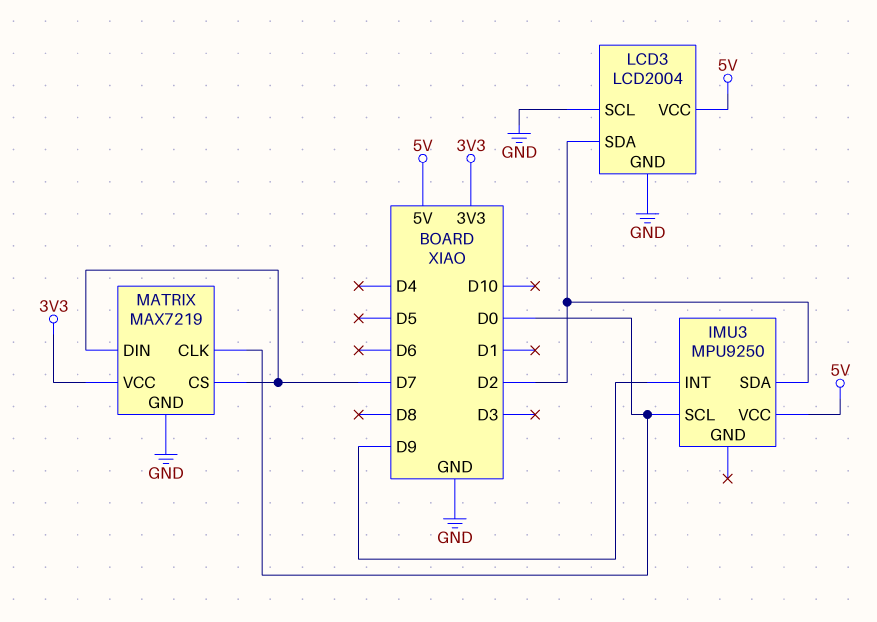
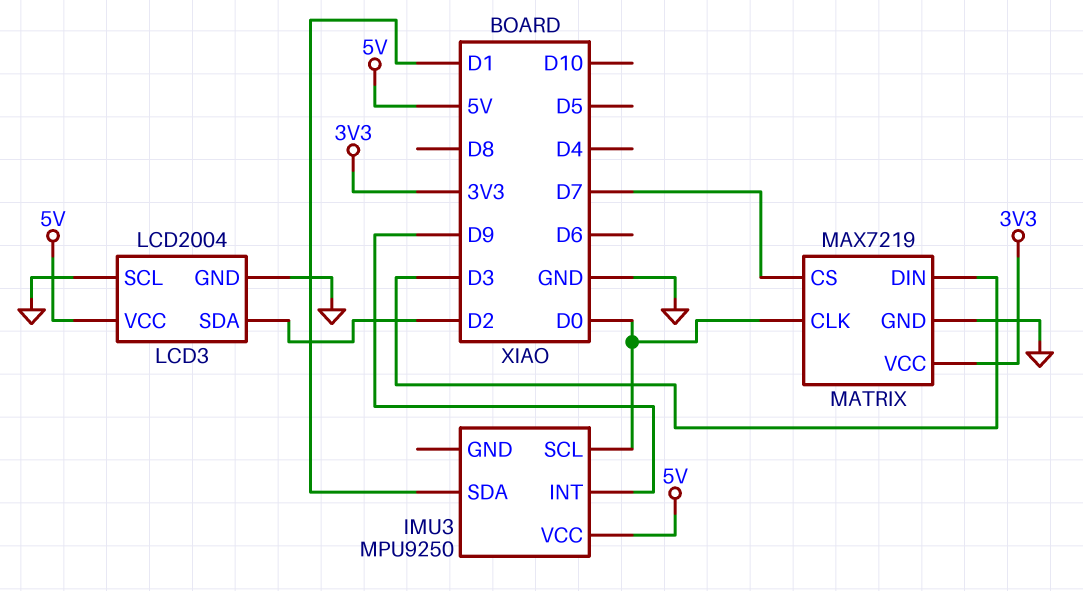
IMU3 pin SDA: D2 -> D1
MATRIX pin DIN: D7 -> D3

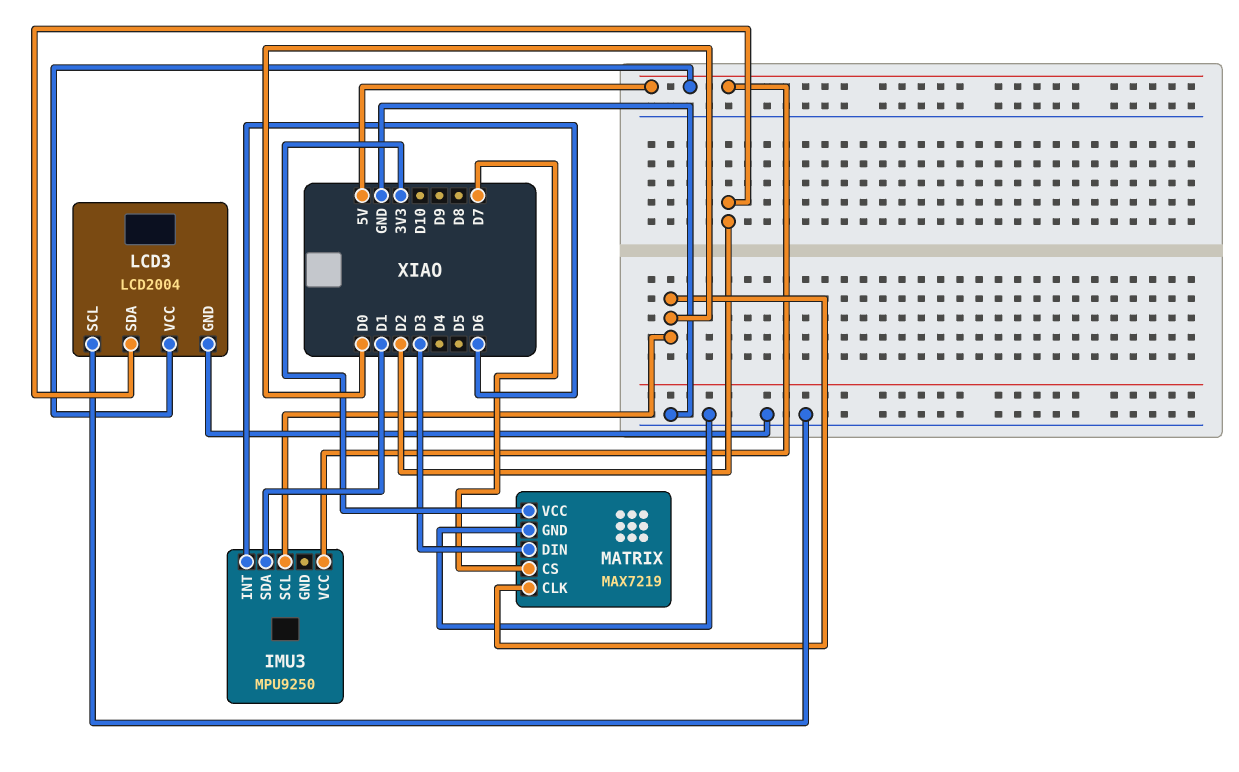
IMU3 pin INT: D9 -> D6

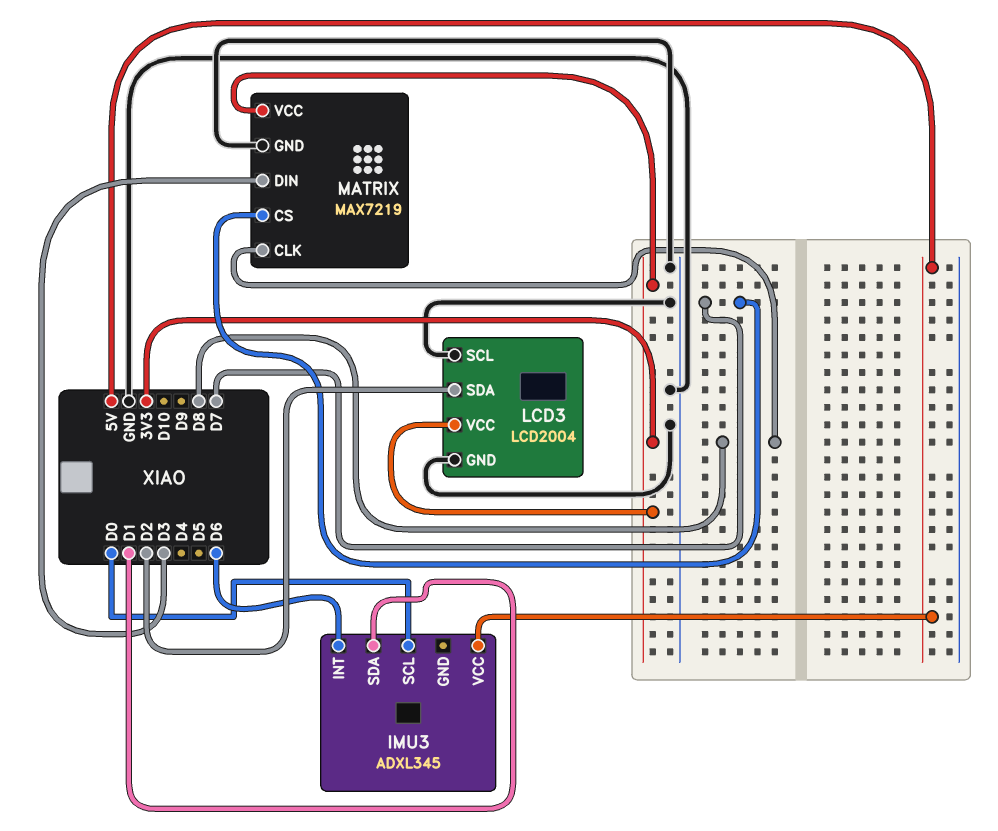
IMU3: MPU9250 -> ADXL345
LCD3 pin VCC: 5V -> 3V3
MATRIX pin CLK: D0 -> D8

